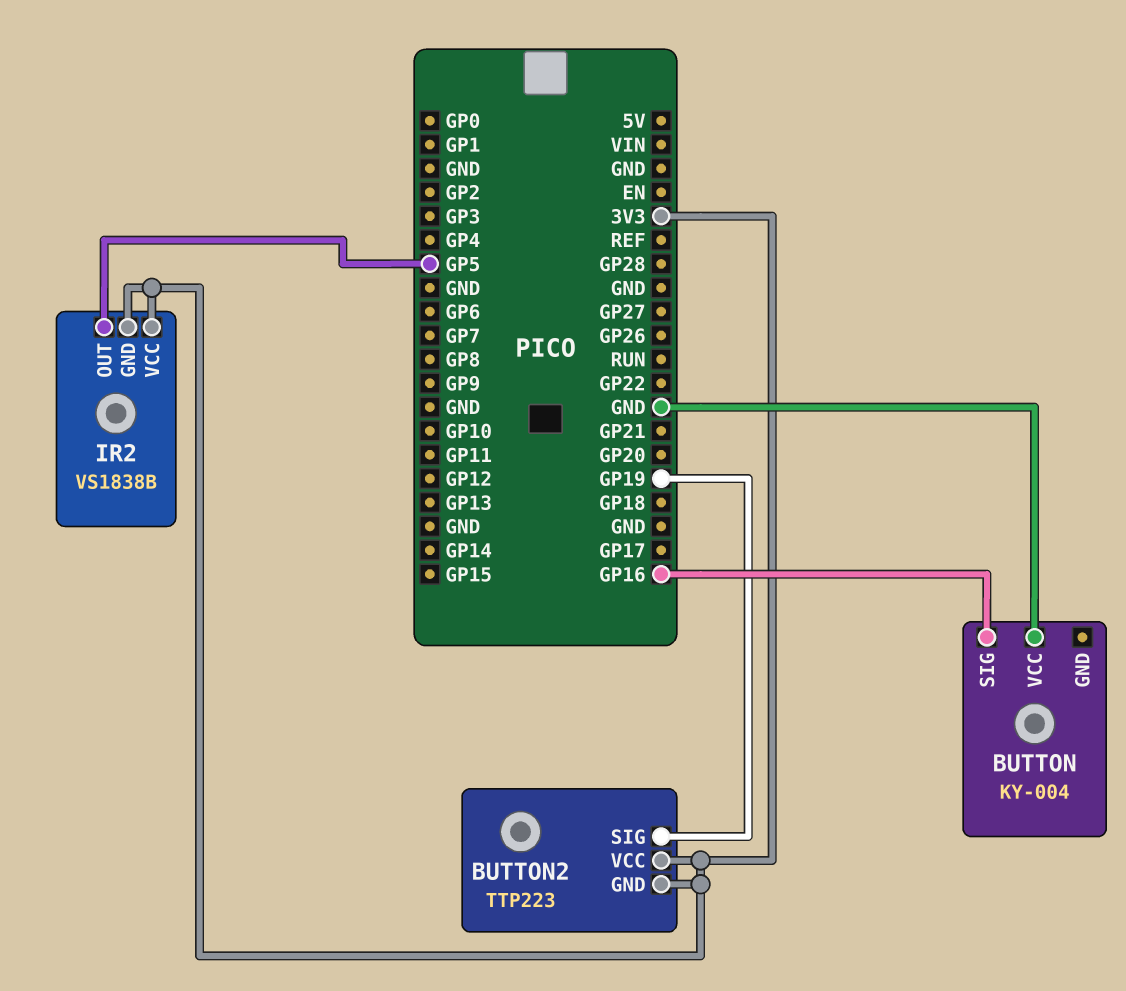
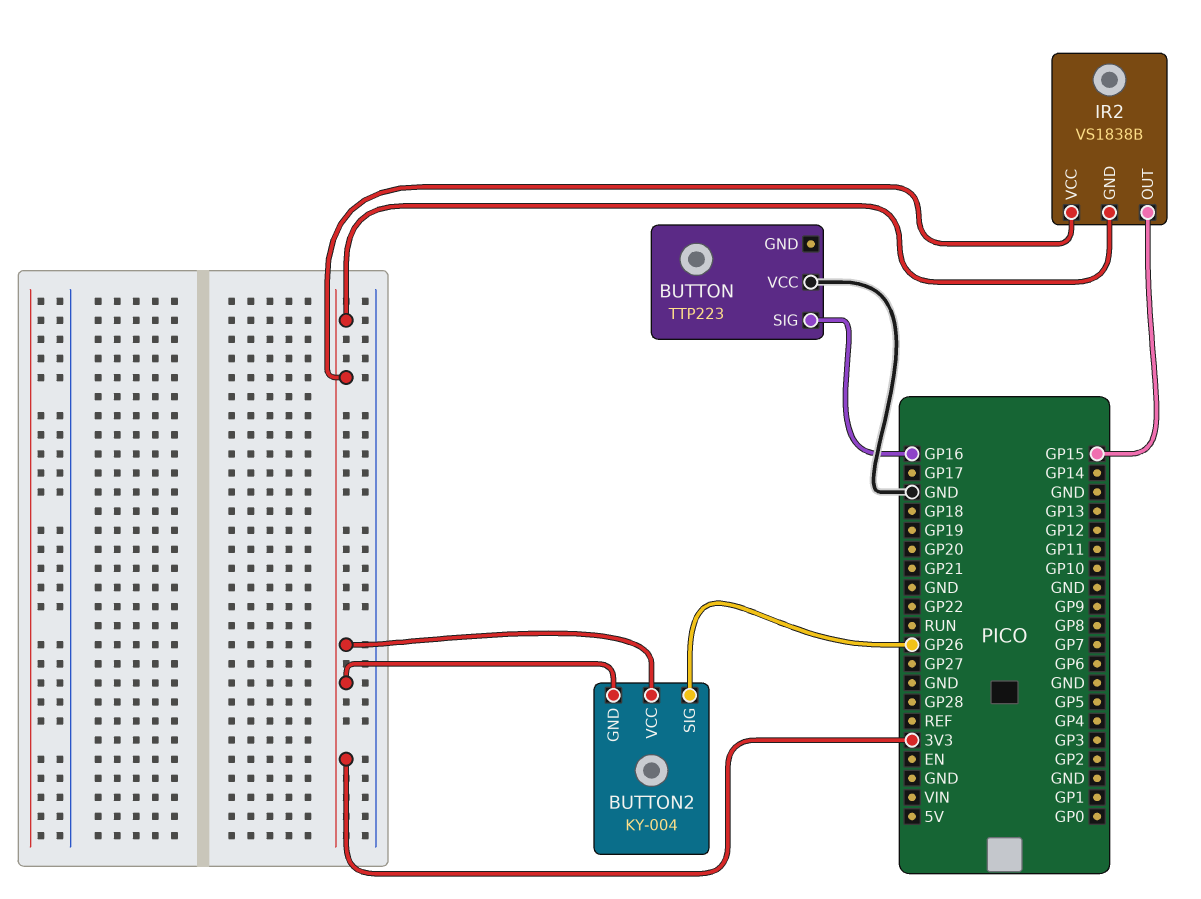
BUTTON: KY-004 -> TTP223
BUTTON2: TTP223 -> KY-004
BUTTON2 pin SIG: GP19 -> GP26
IR2 pin OUT: GP5 -> GP15

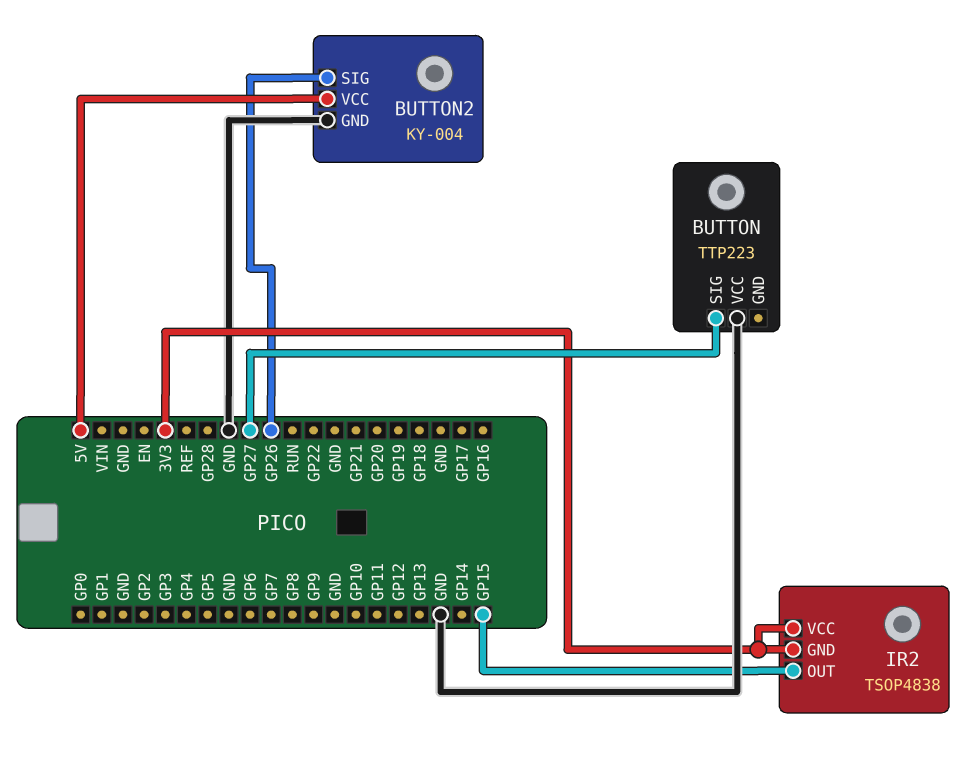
BUTTON pin SIG: GP16 -> GP27
BUTTON2 pin GND: 3V3 -> GND
BUTTON2 pin VCC: 3V3 -> 5V
IR2: VS1838B -> TSOP4838

